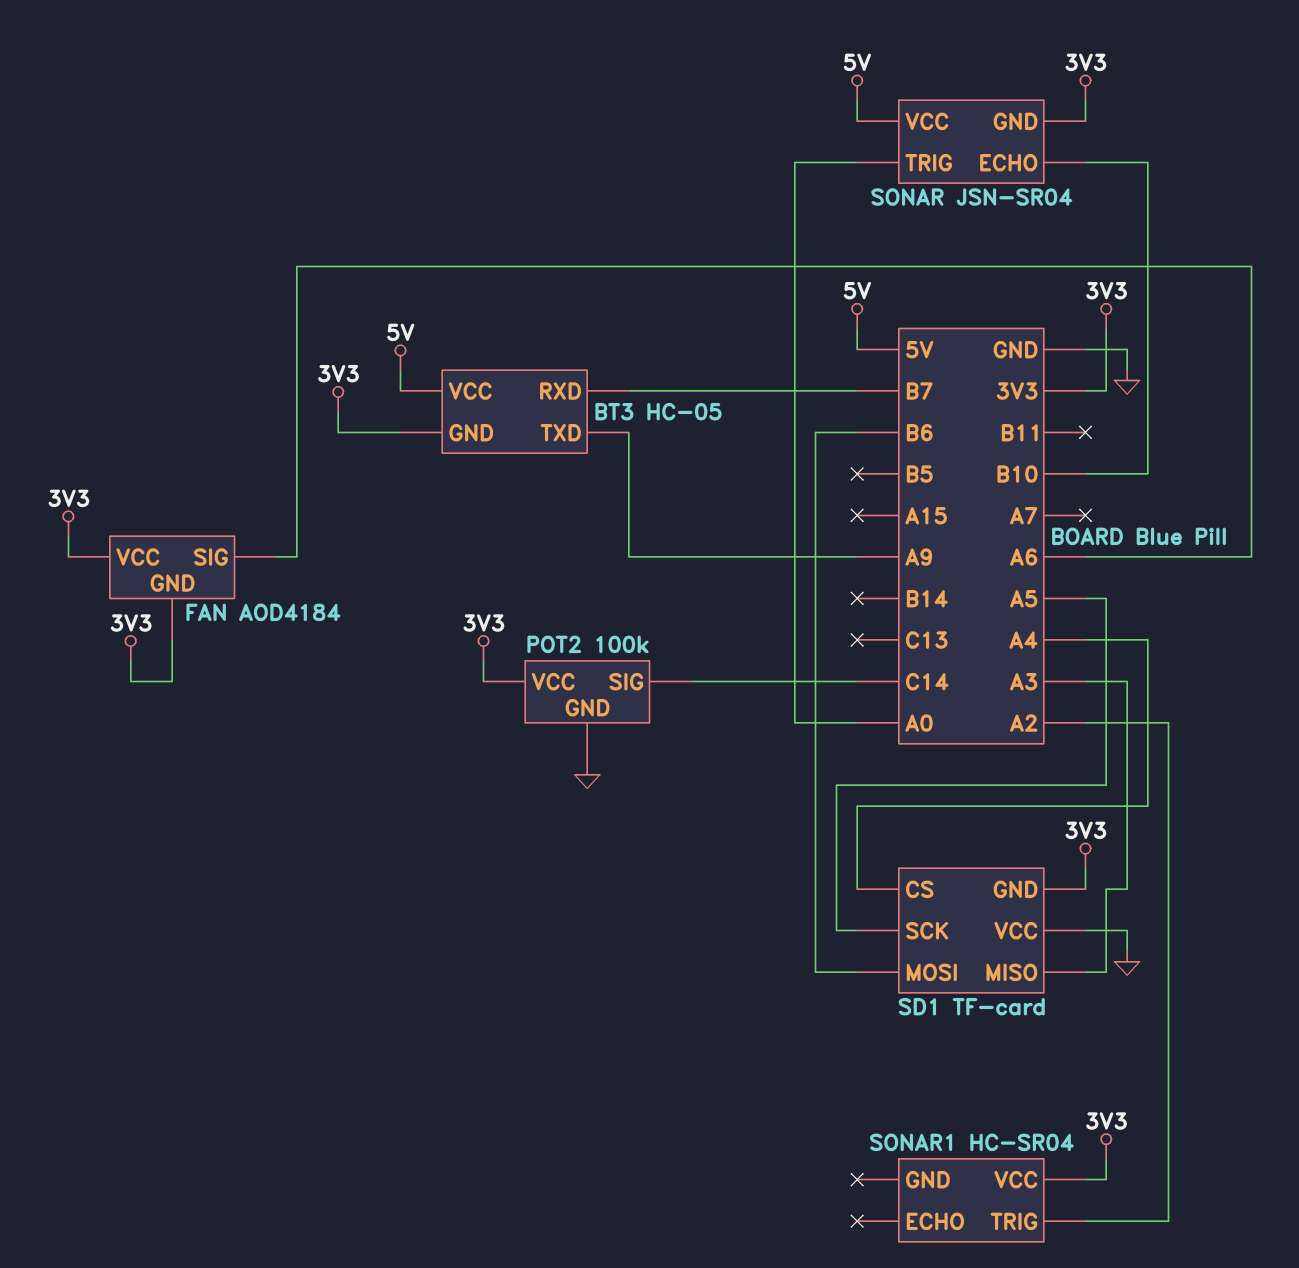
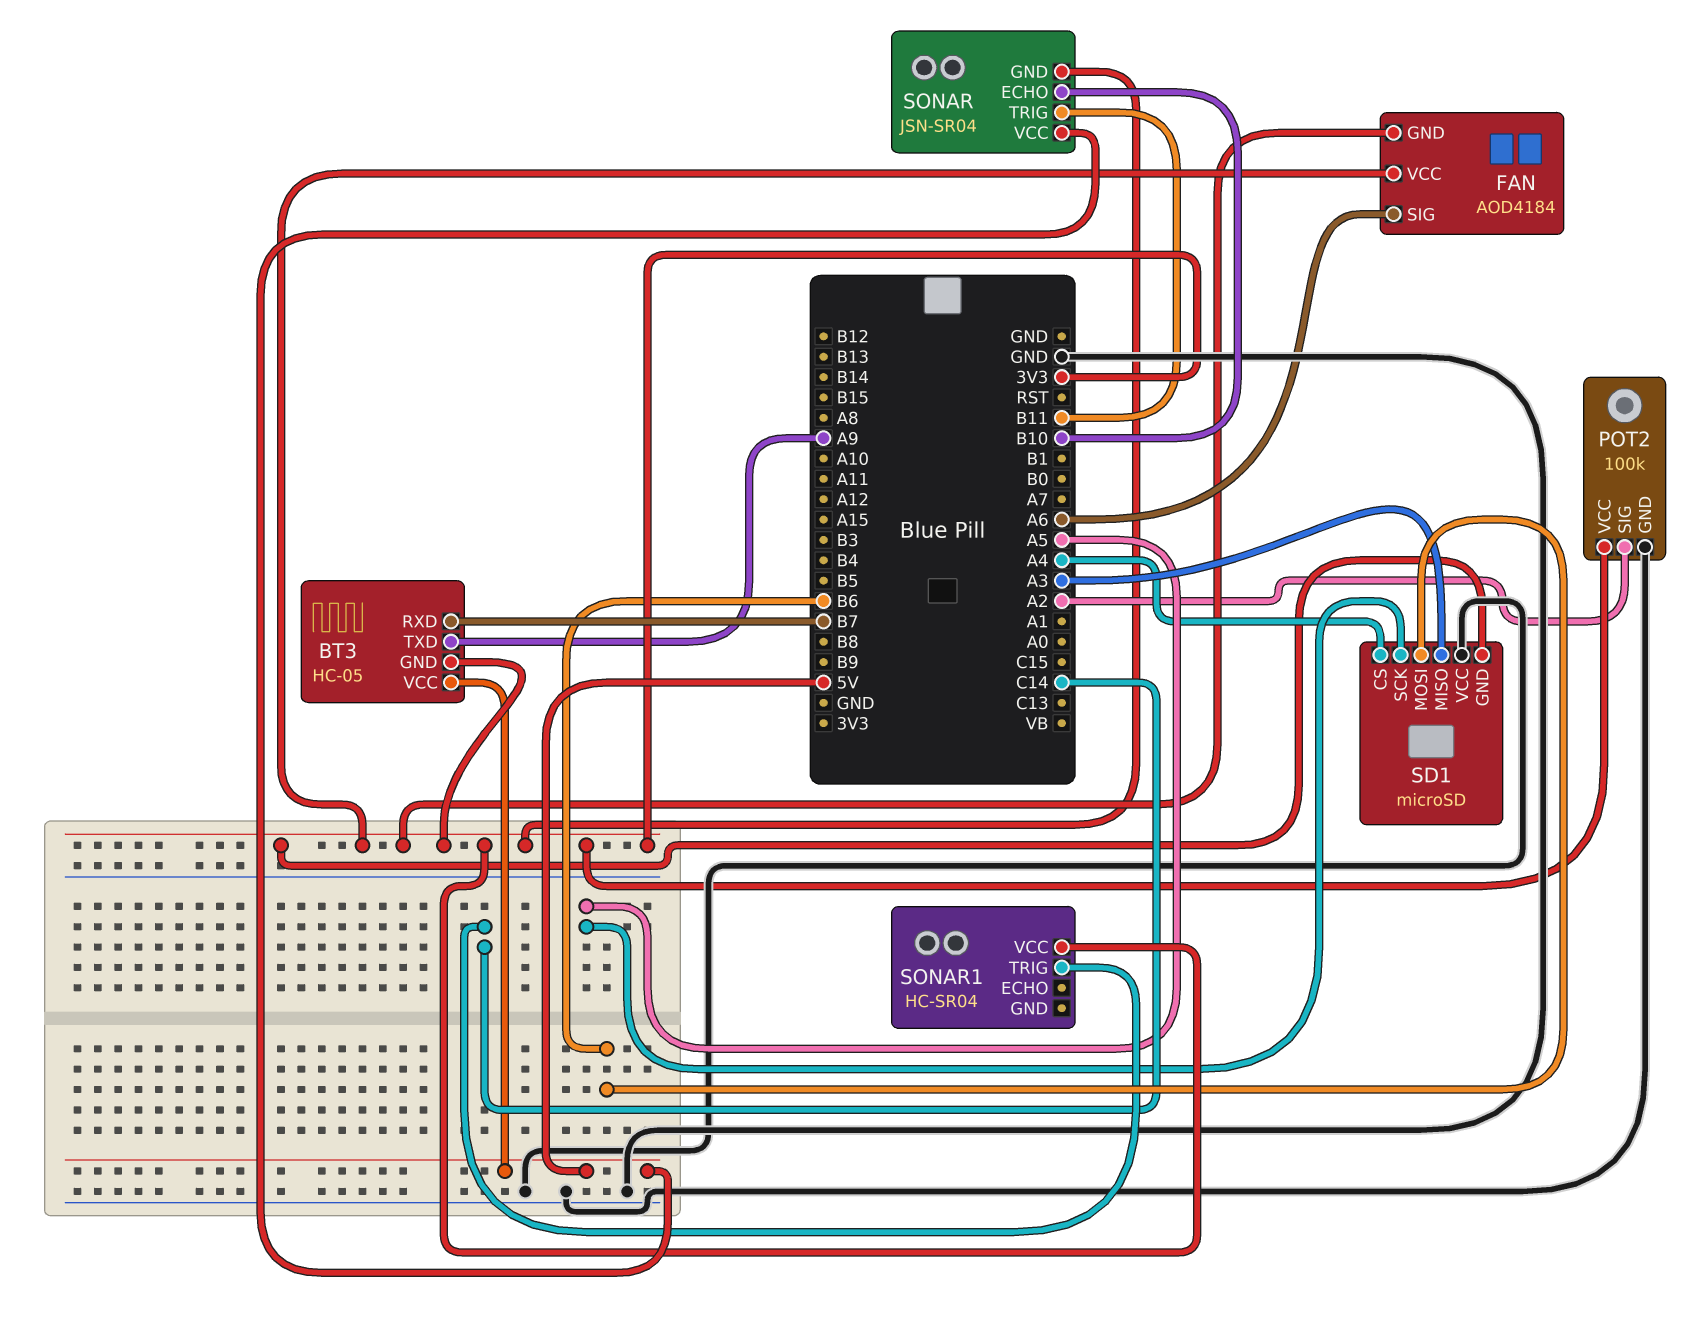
POT2 pin SIG: C14 -> A2
SD1: TF-card -> microSD
SONAR pin TRIG: A0 -> B11
SONAR1 pin TRIG: A2 -> C14

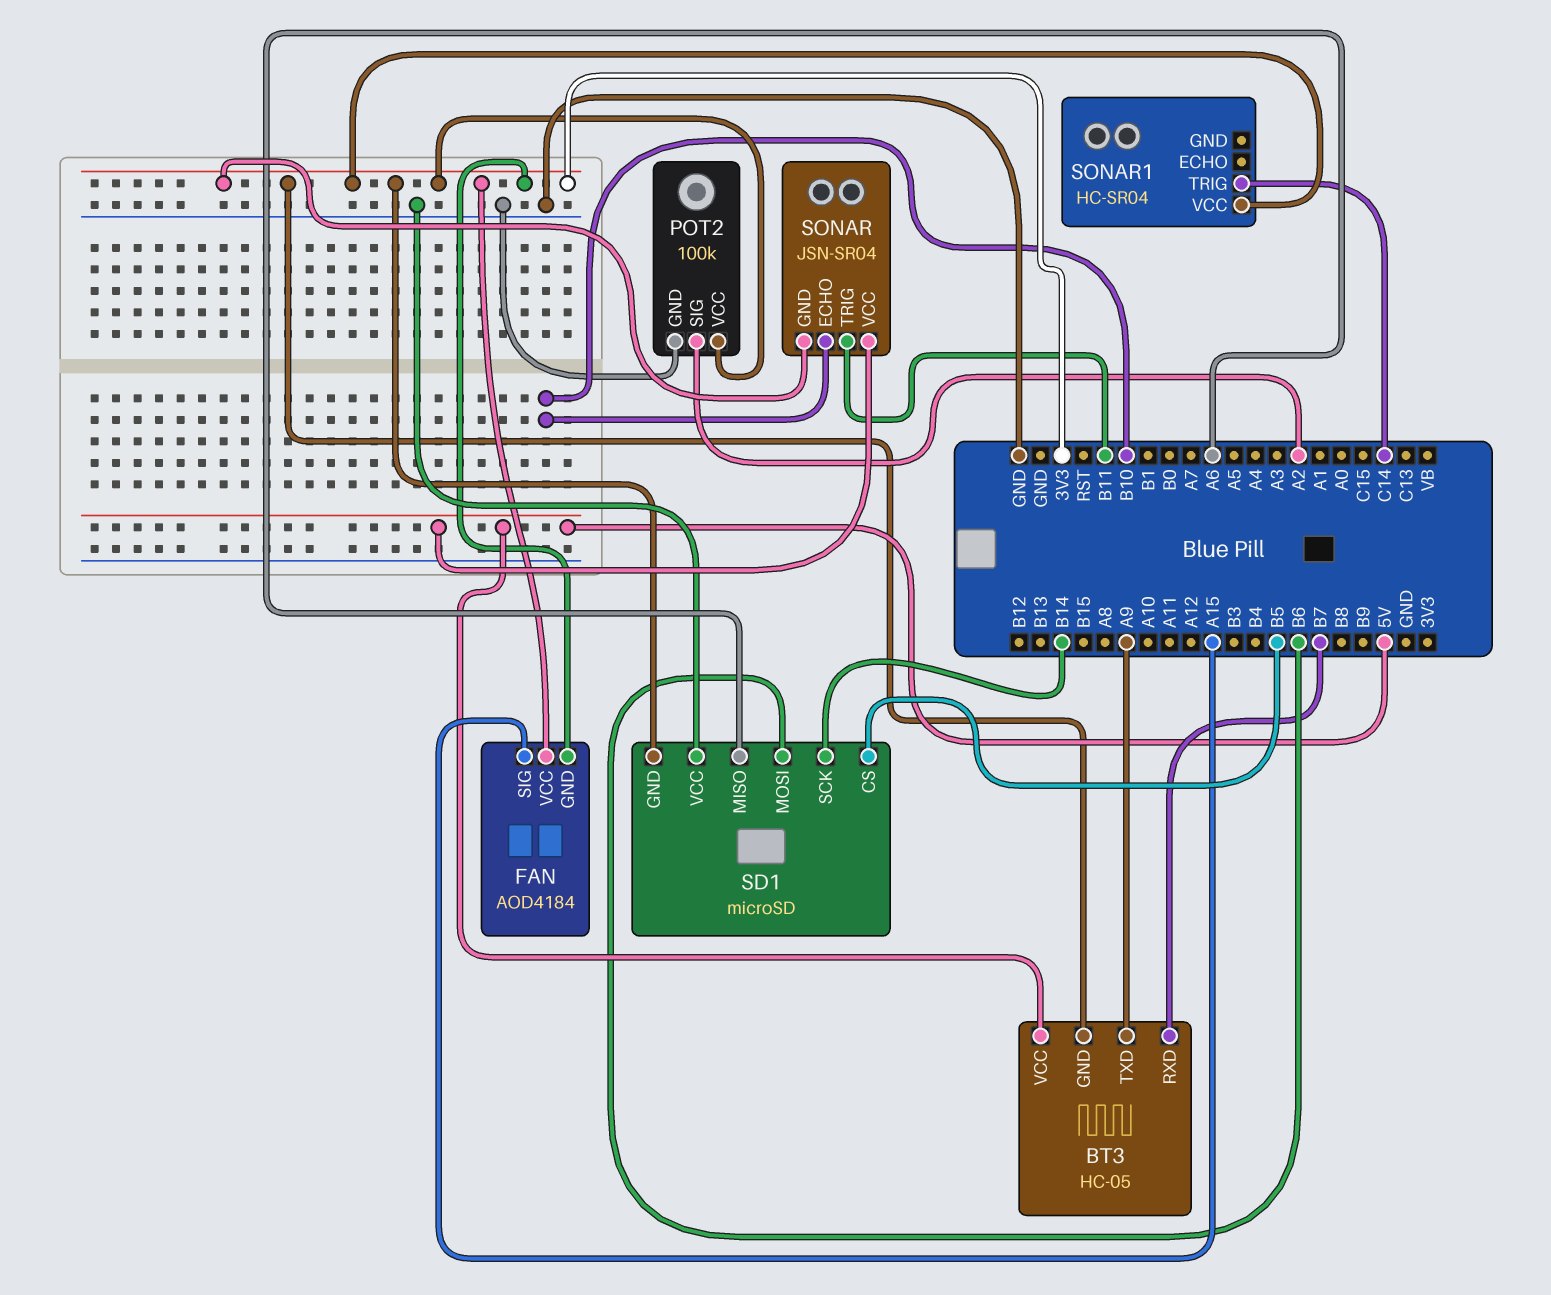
FAN pin SIG: A6 -> A15
SD1 pin CS: A4 -> B5
SD1 pin MISO: A3 -> A6
SD1 pin SCK: A5 -> B14

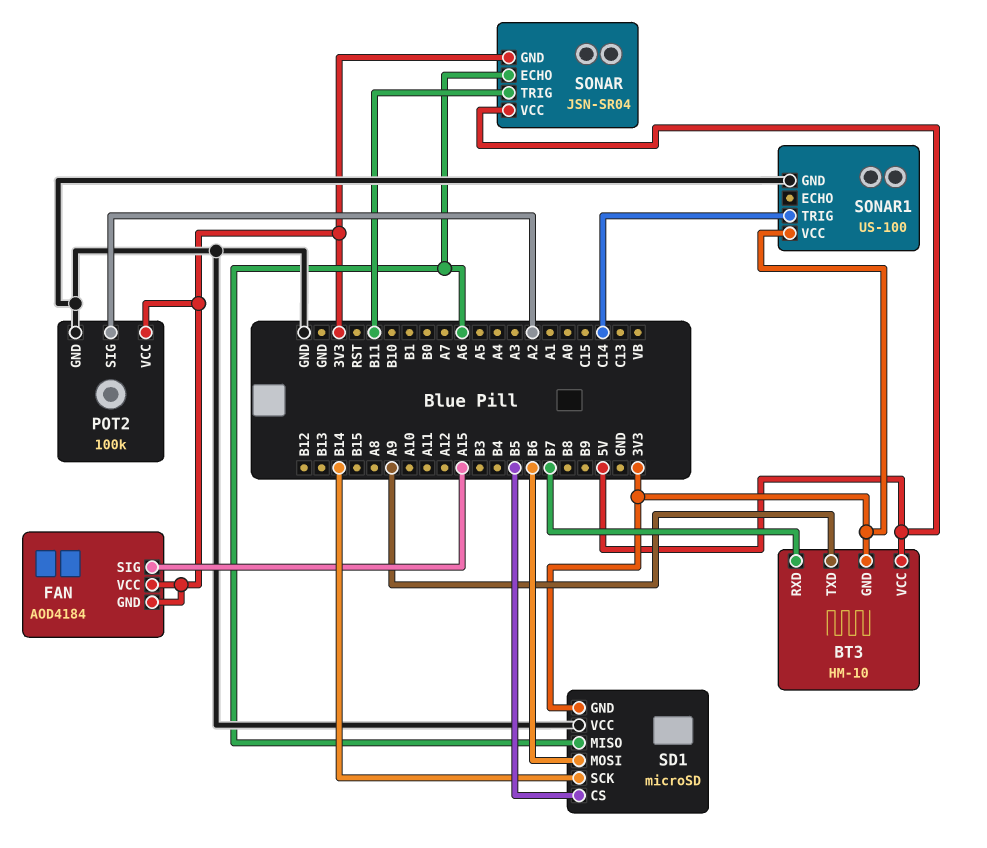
BT3: HC-05 -> HM-10
SONAR pin ECHO: B10 -> A6
SONAR1: HC-SR04 -> US-100
SONAR1 pin GND: none -> GND

